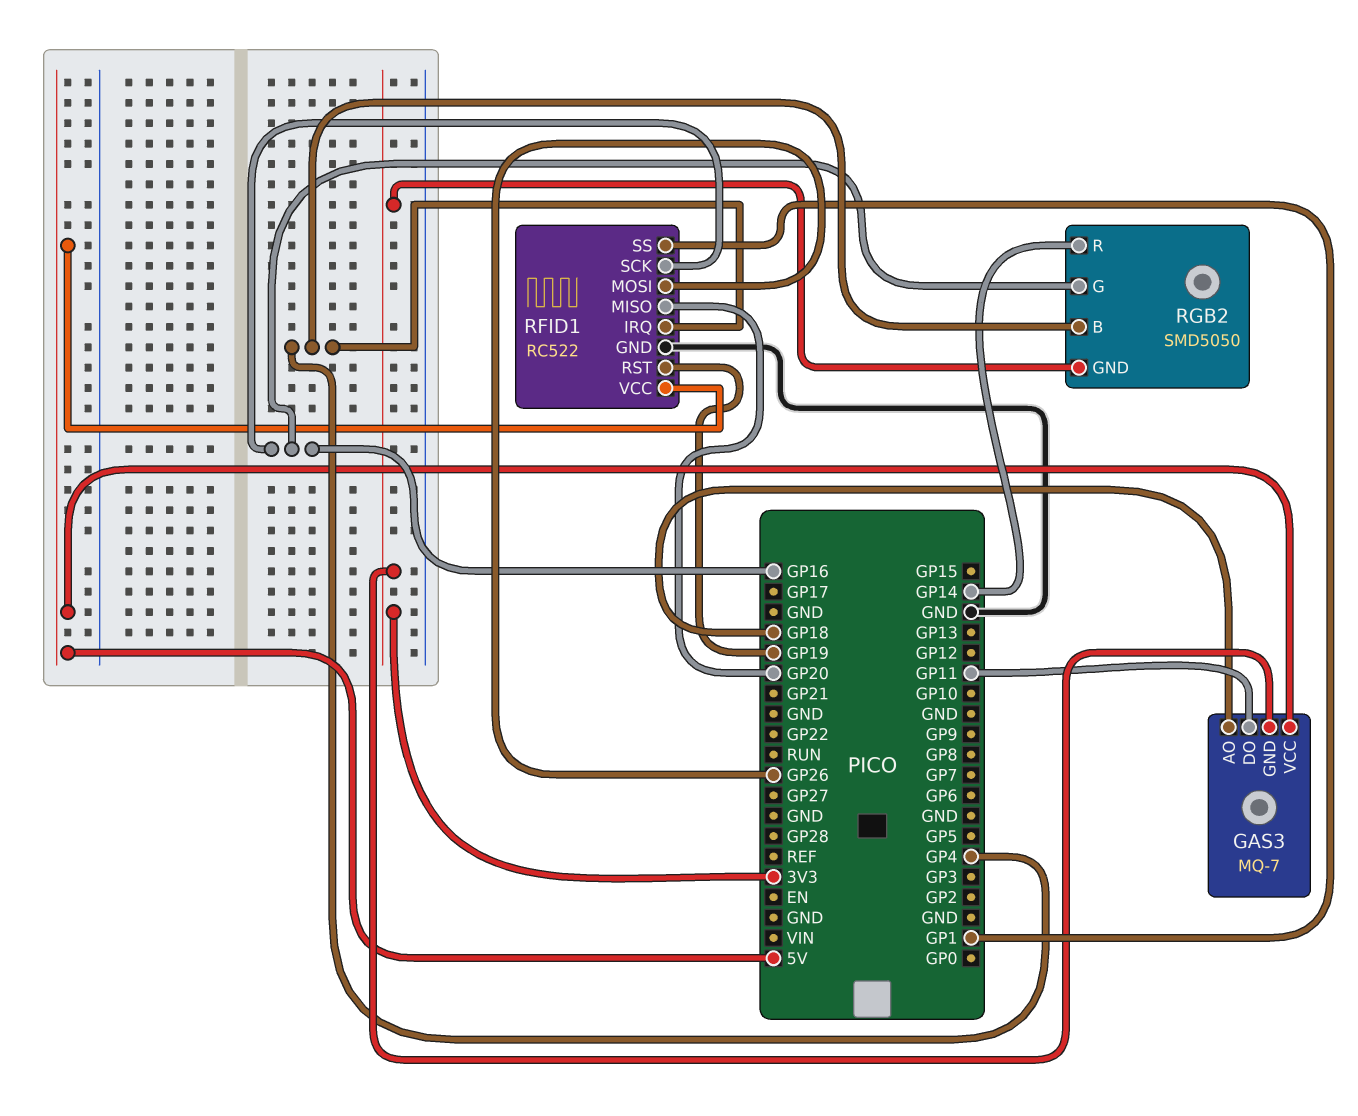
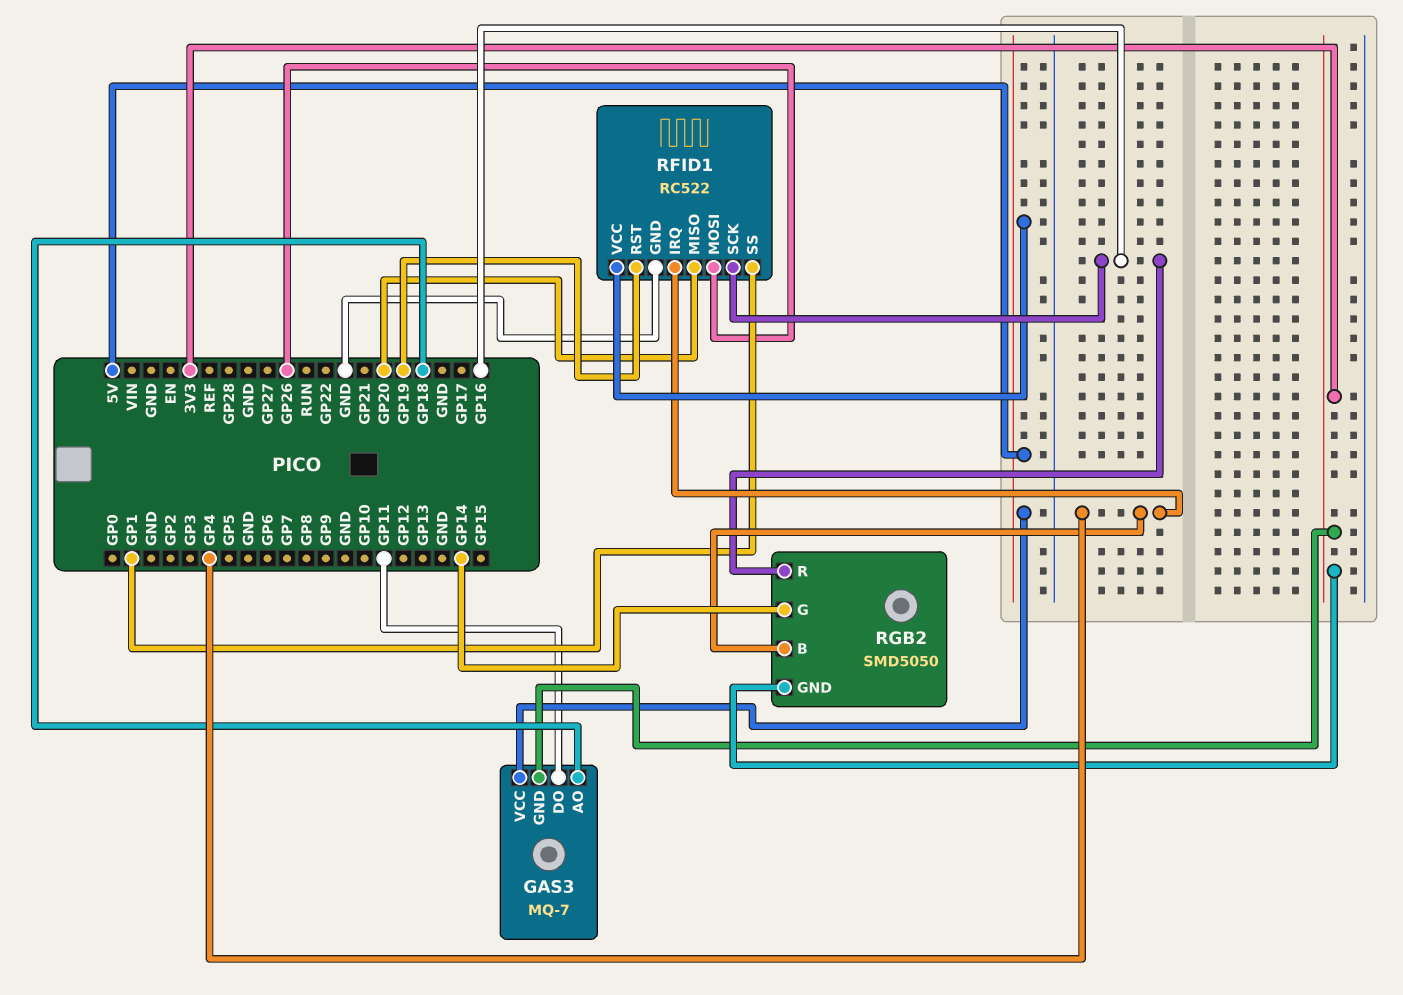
RGB2 pin G: GP16 -> GP14
RGB2 pin R: GP14 -> GP16

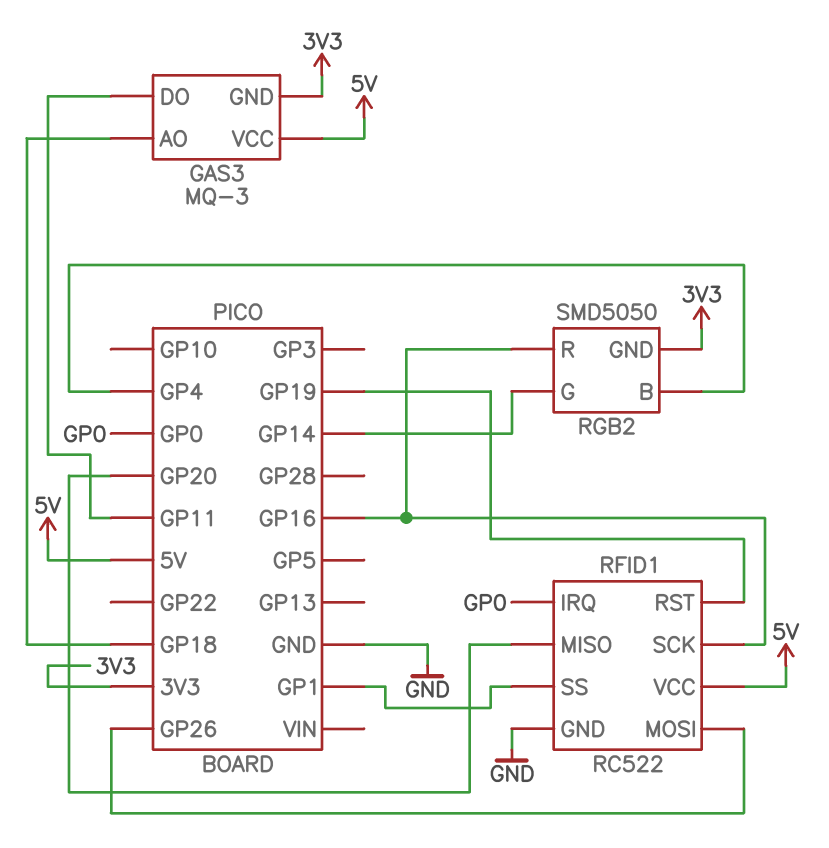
GAS3: MQ-7 -> MQ-3
RFID1 pin IRQ: GP4 -> GP0

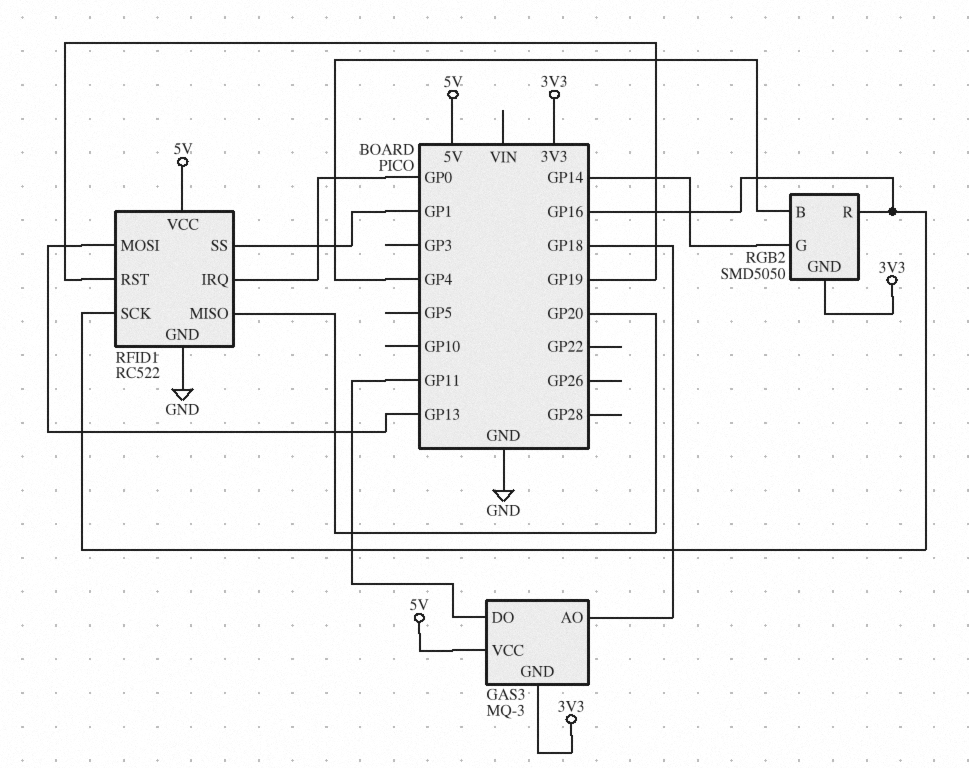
RFID1 pin MOSI: GP26 -> GP13

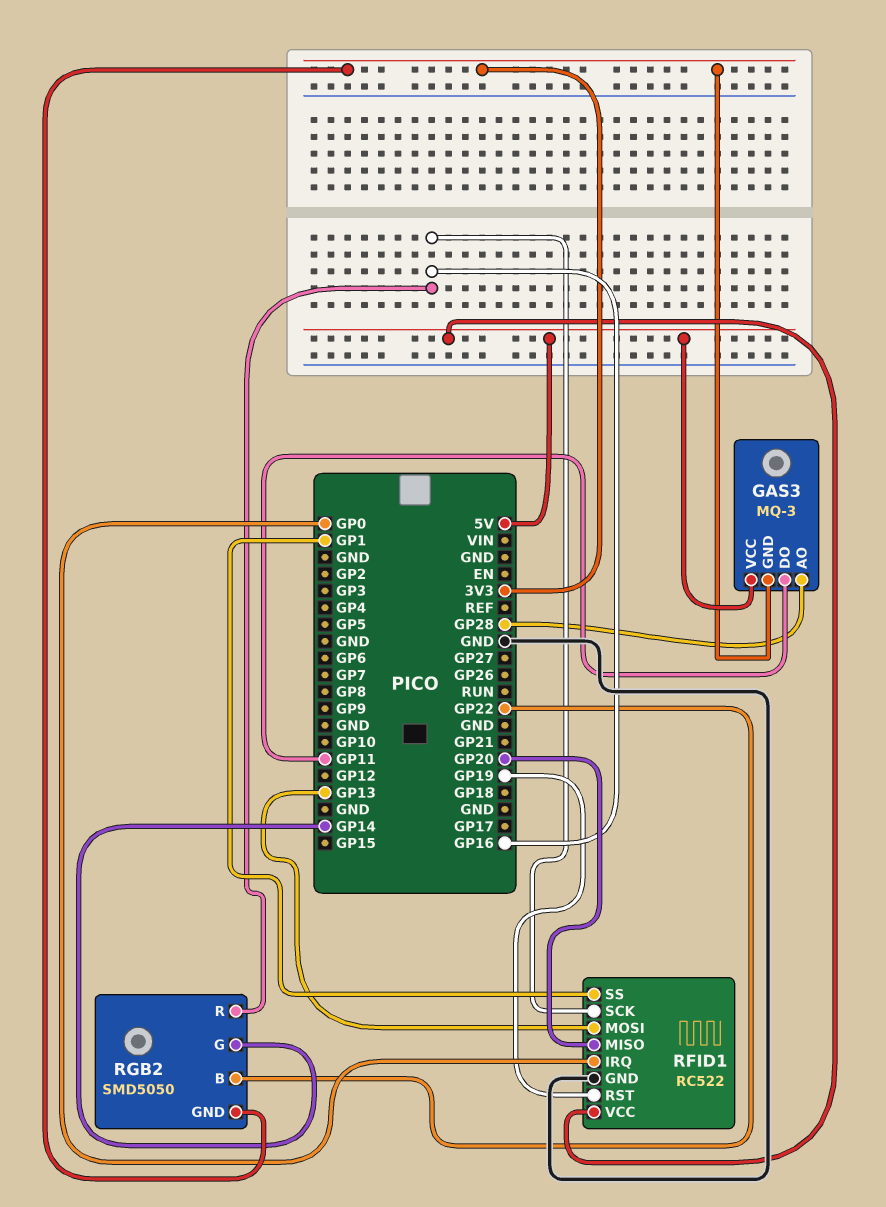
GAS3 pin AO: GP18 -> GP28
RGB2 pin B: GP4 -> GP22

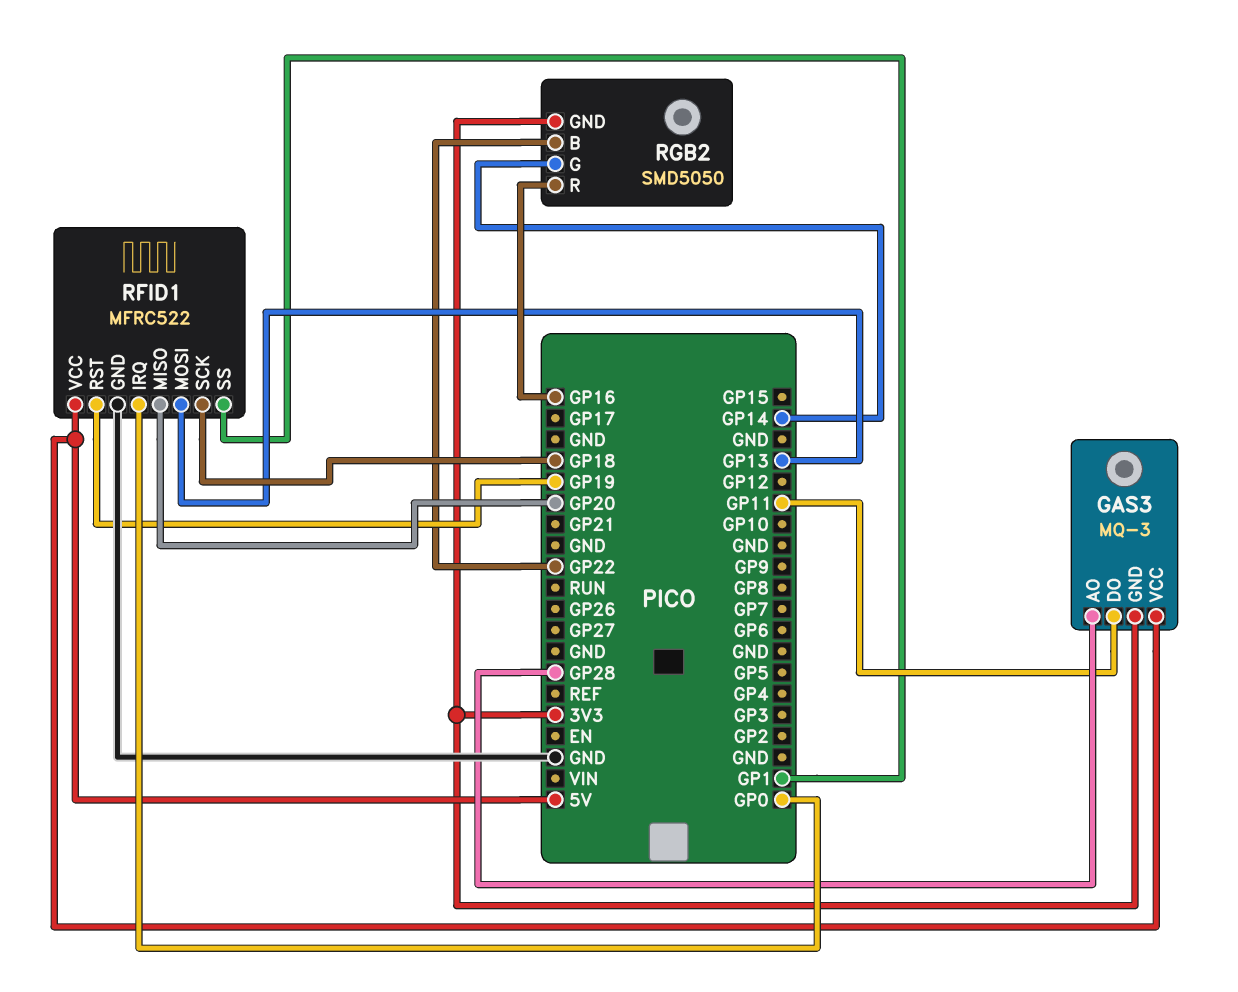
RFID1: RC522 -> MFRC522
RFID1 pin SCK: GP16 -> GP18

